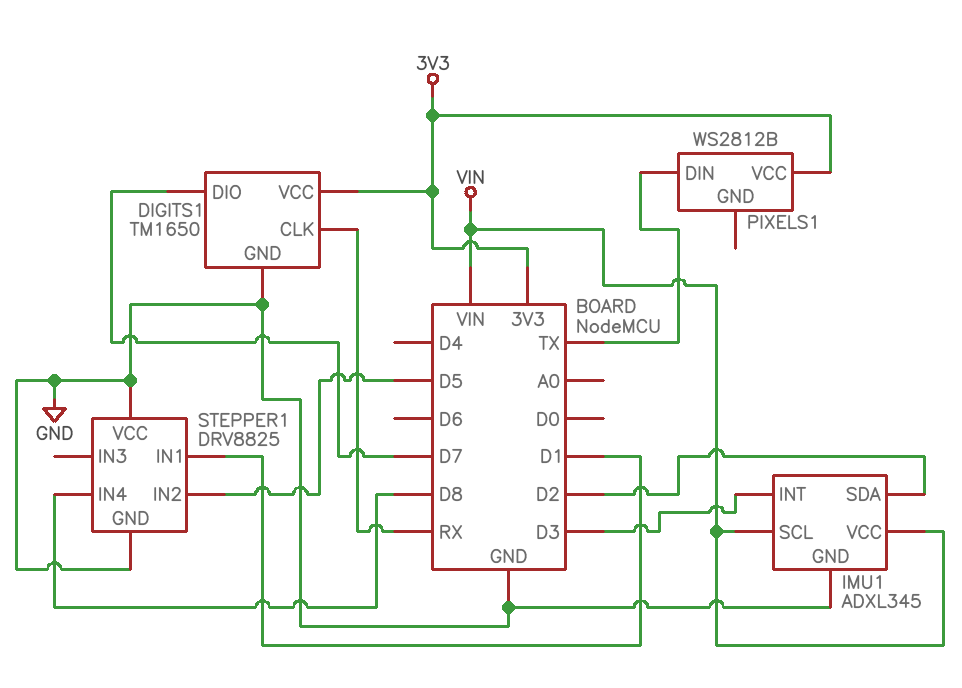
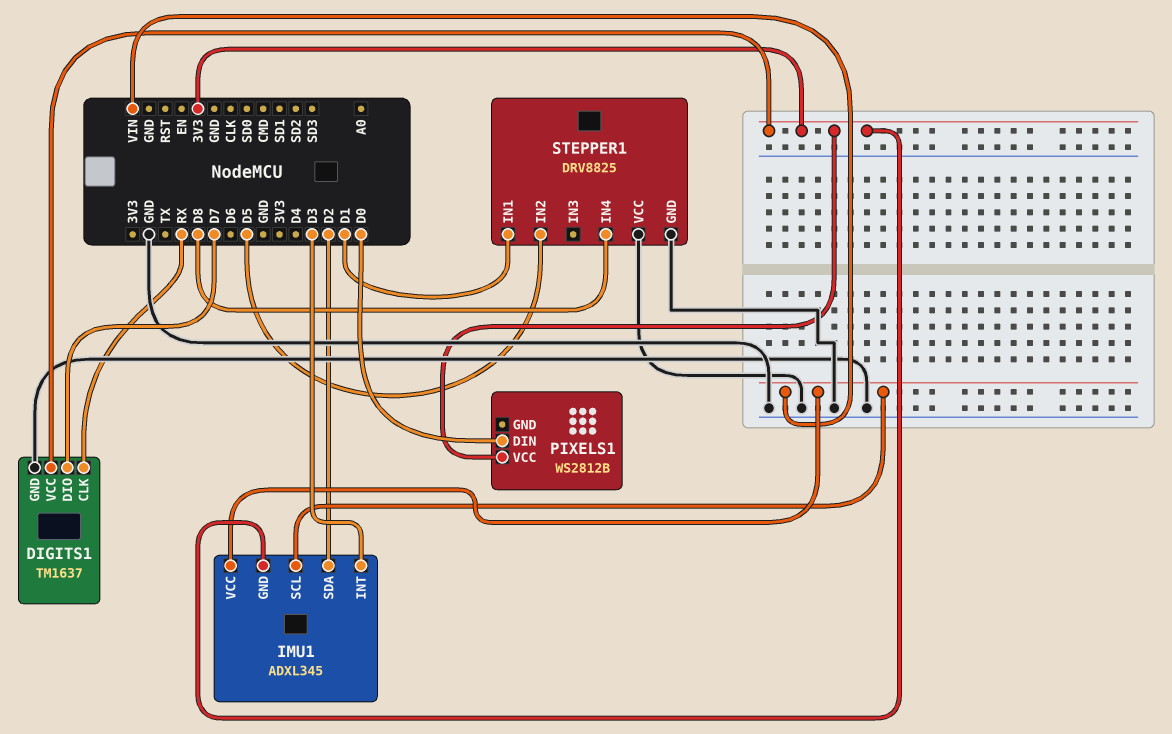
DIGITS1: TM1650 -> TM1637
IMU1 pin GND: GND -> 3V3
PIXELS1 pin DIN: TX -> D0

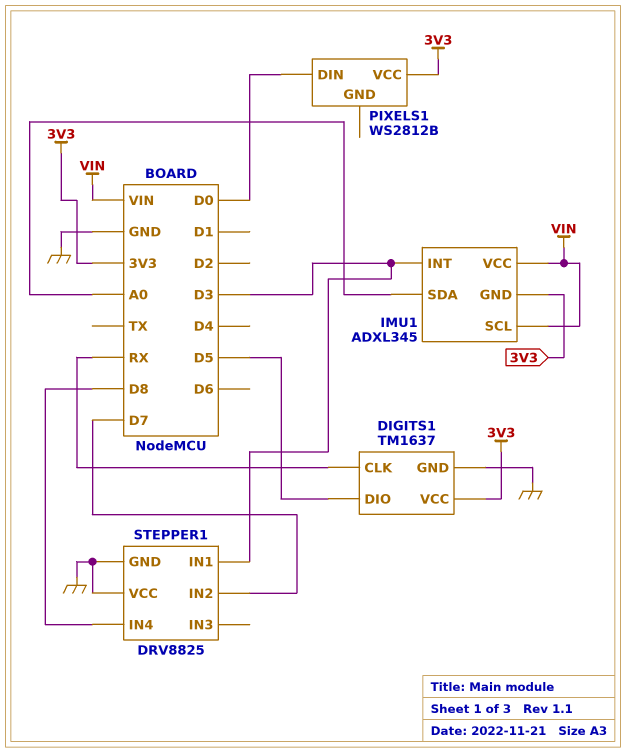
DIGITS1 pin DIO: D7 -> D5
IMU1 pin SDA: D2 -> A0
STEPPER1 pin IN1: D1 -> D3
STEPPER1 pin IN2: D5 -> D7

